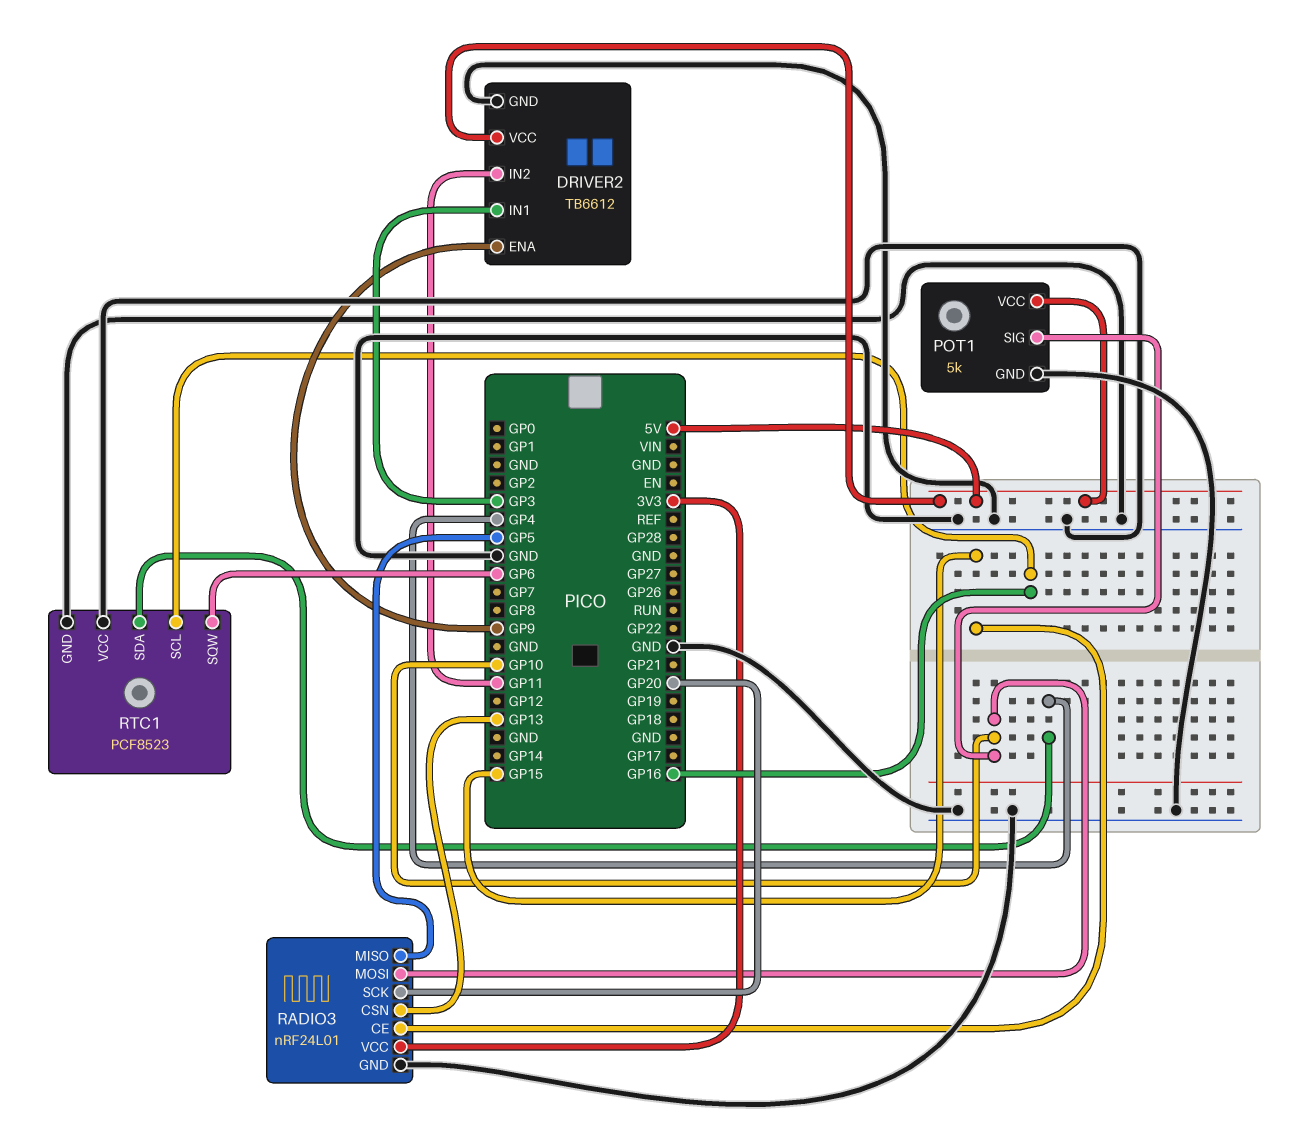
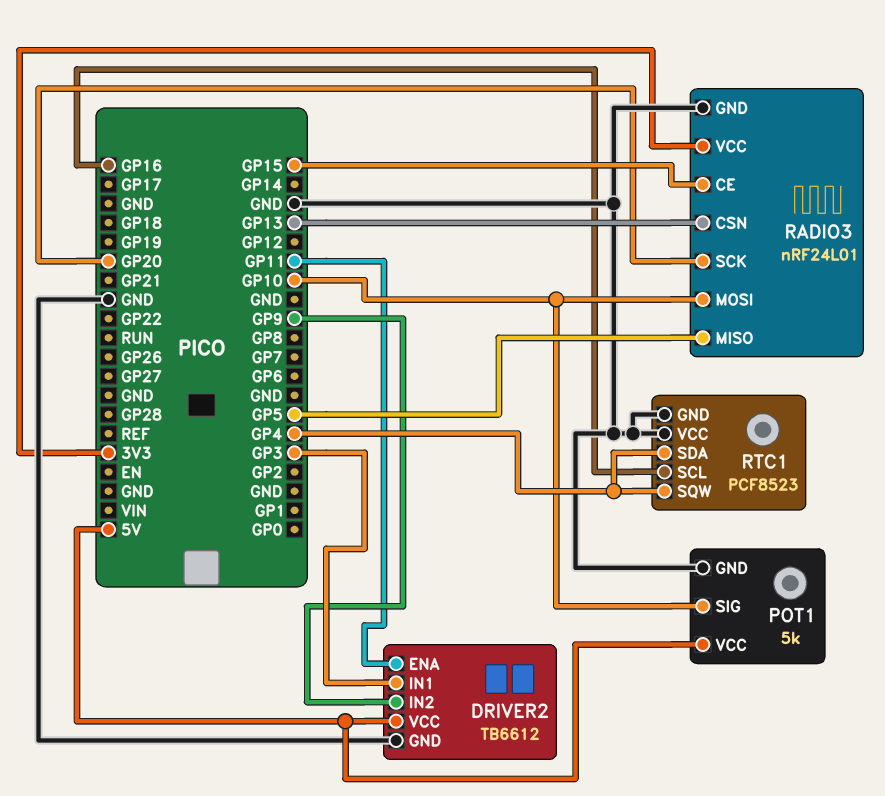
DRIVER2 pin ENA: GP9 -> GP11
DRIVER2 pin IN2: GP11 -> GP9
RTC1 pin SQW: GP6 -> GP4

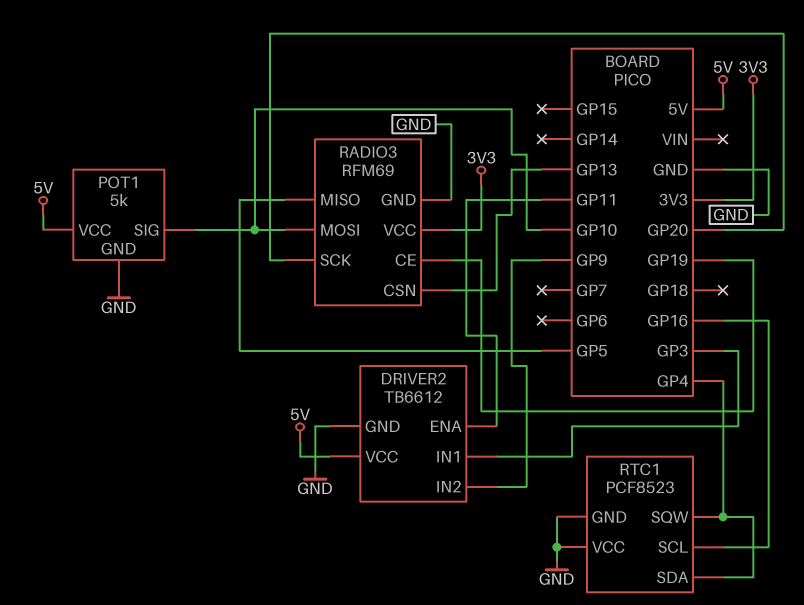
RADIO3: nRF24L01 -> RFM69
RADIO3 pin CE: GP15 -> GP19

